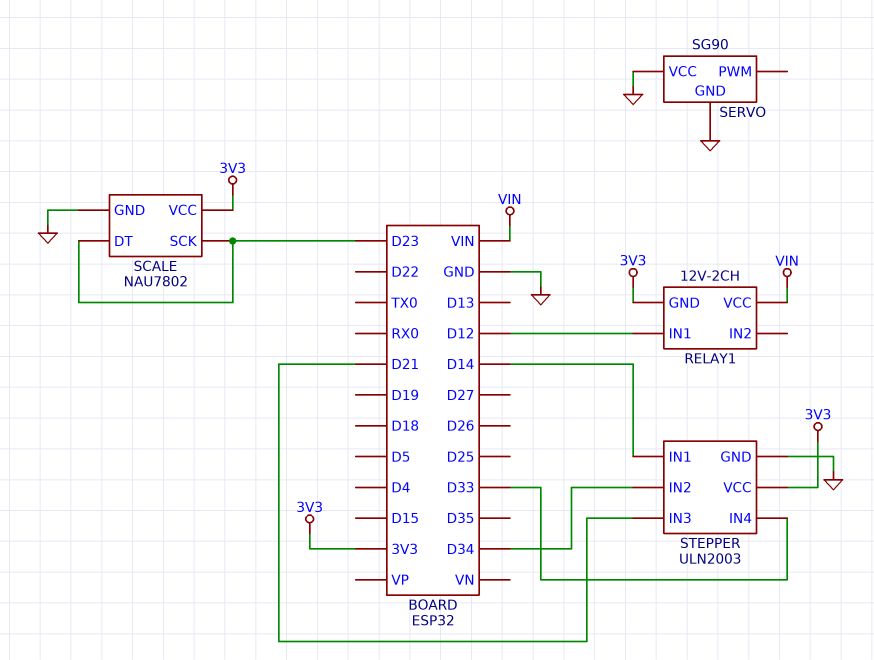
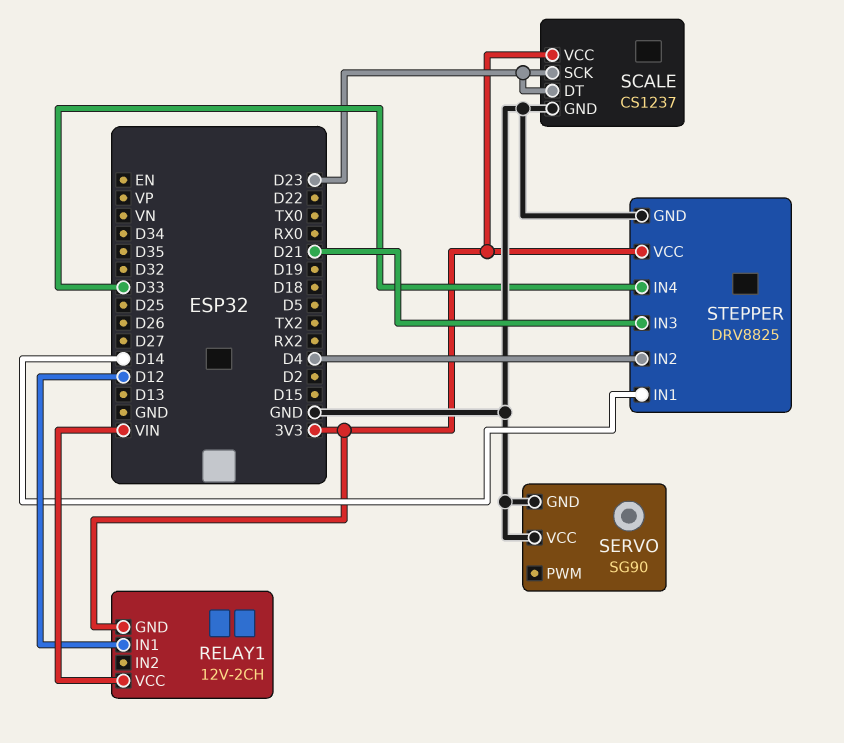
SCALE: NAU7802 -> CS1237
STEPPER: ULN2003 -> DRV8825
STEPPER pin IN2: D34 -> D4

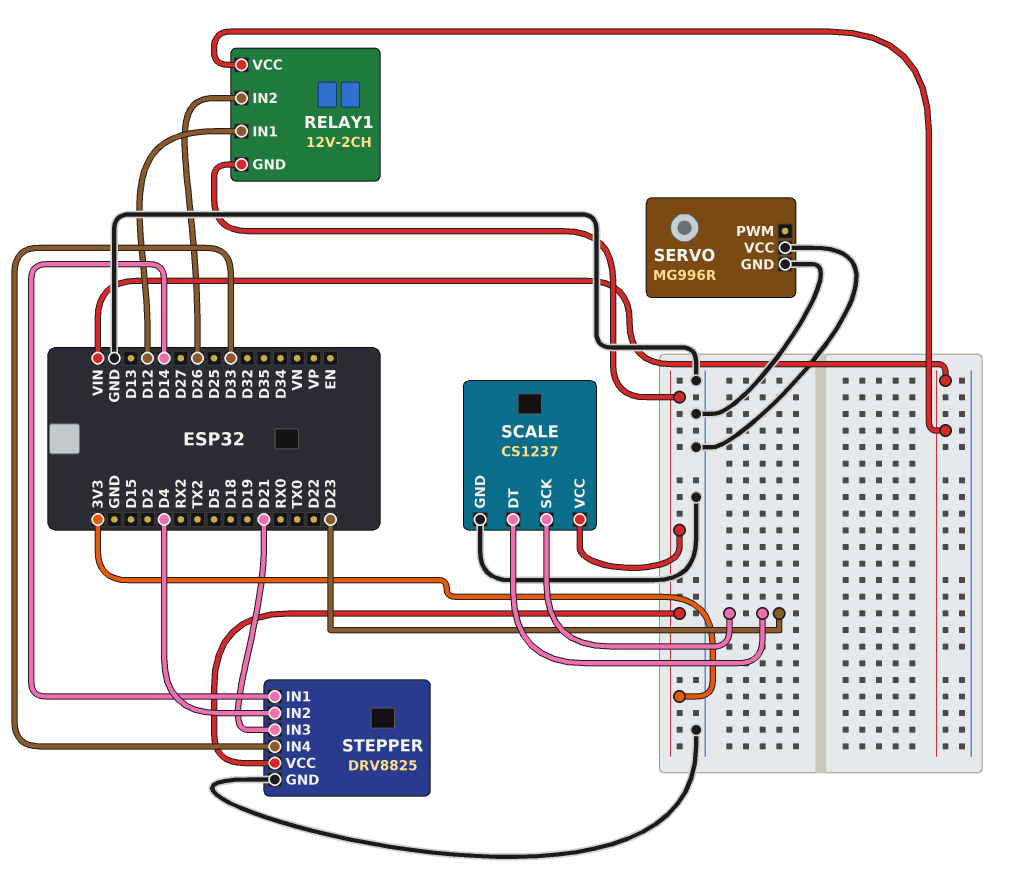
RELAY1 pin IN2: none -> D26
SERVO: SG90 -> MG996R

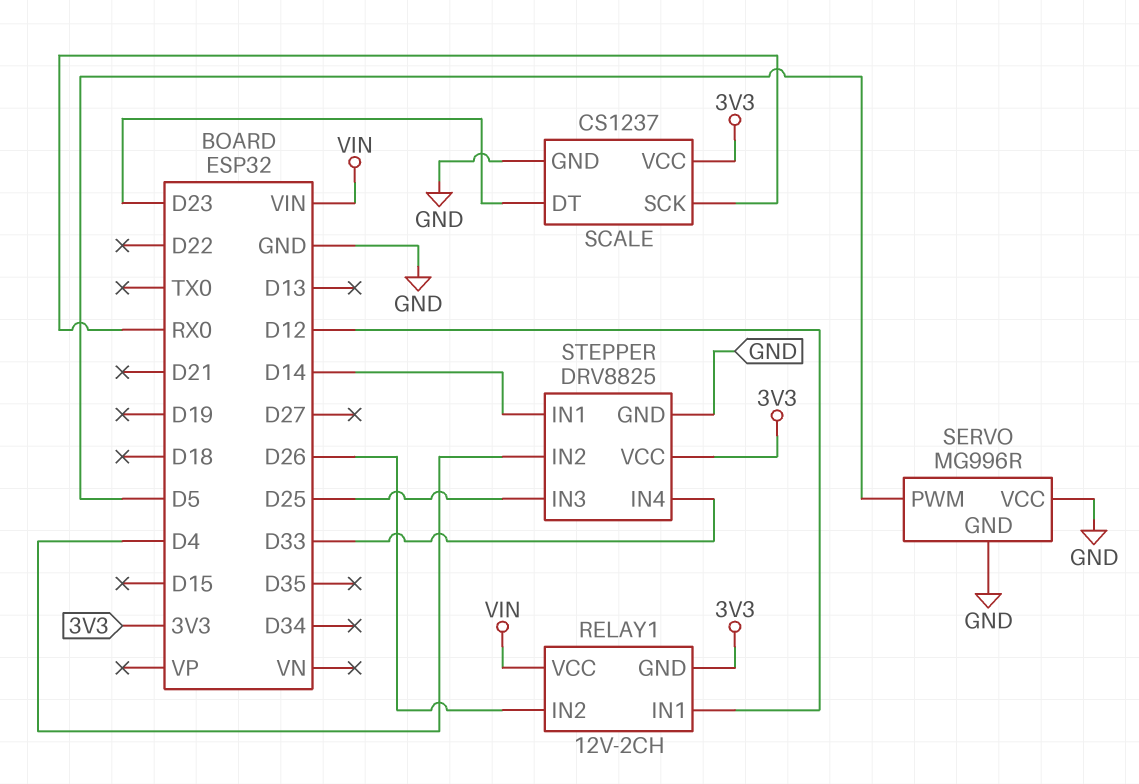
SCALE pin SCK: D23 -> RX0
SERVO pin PWM: none -> D5
STEPPER pin IN3: D21 -> D25

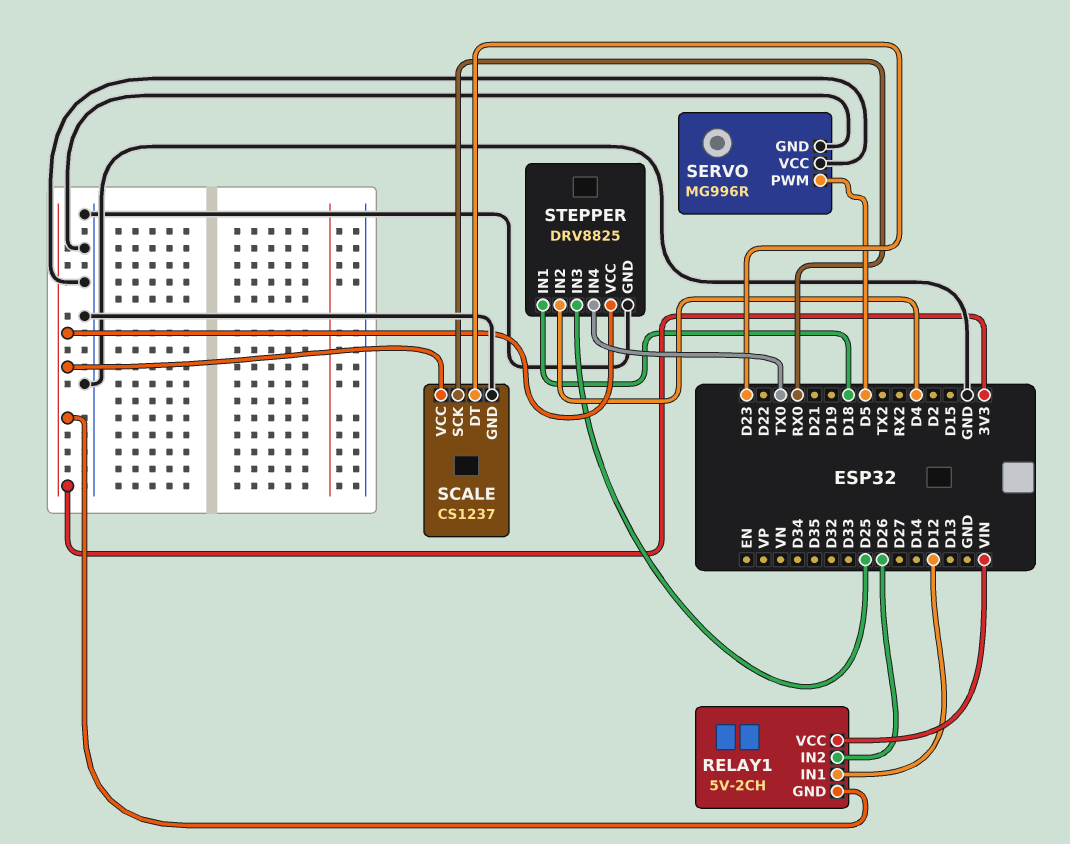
RELAY1: 12V-2CH -> 5V-2CH
STEPPER pin IN1: D14 -> D18
STEPPER pin IN4: D33 -> TX0

